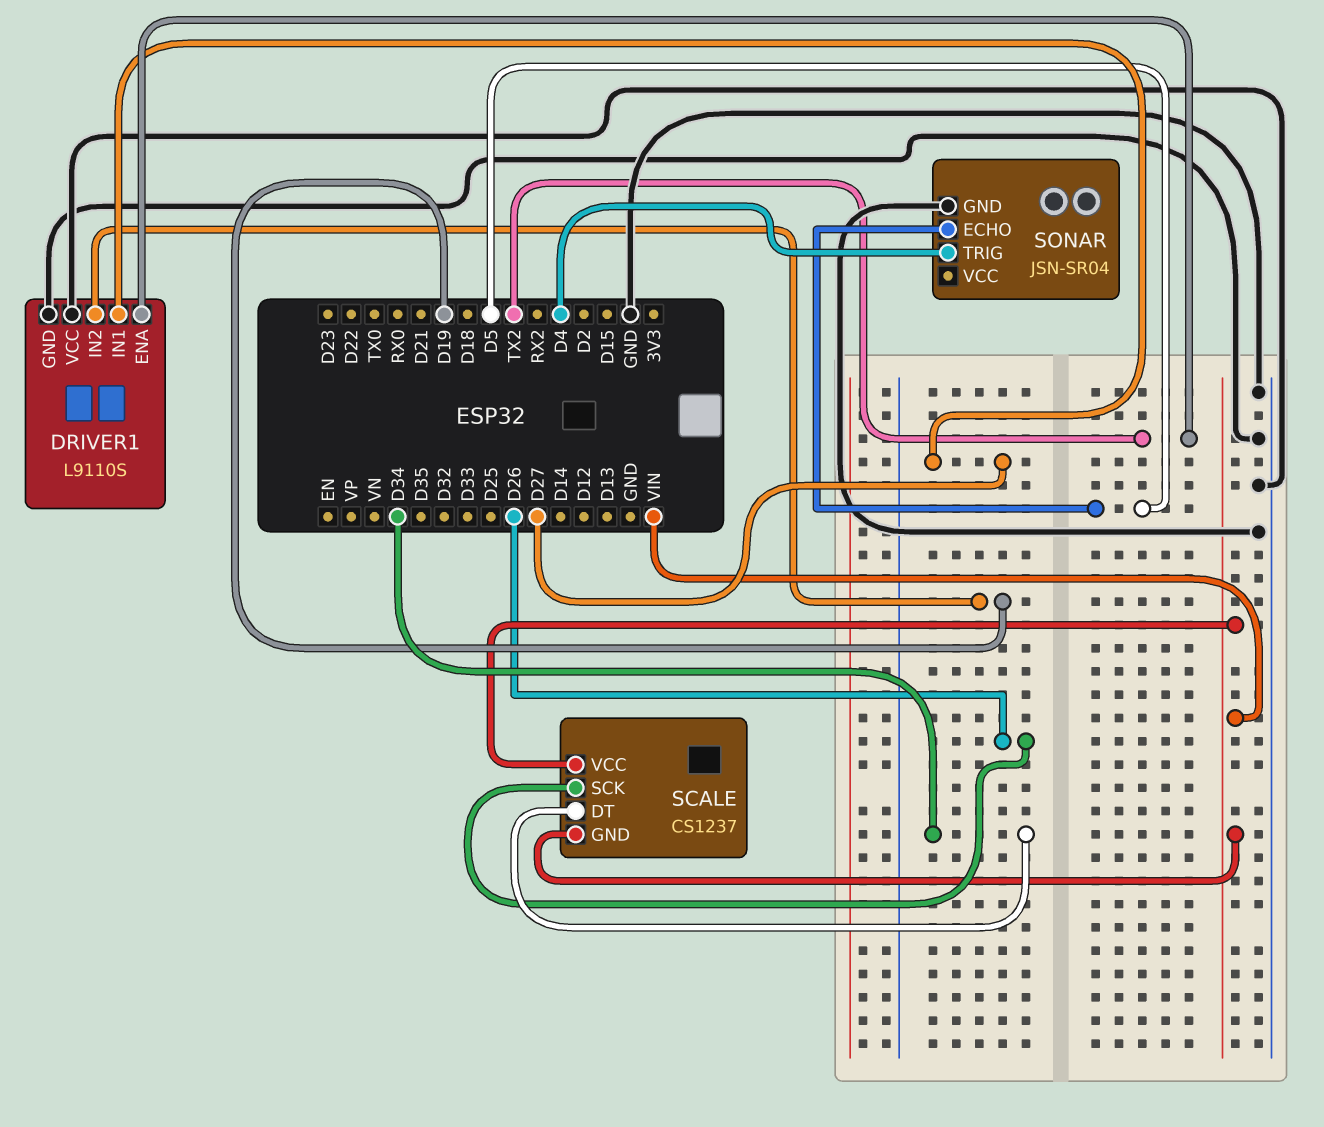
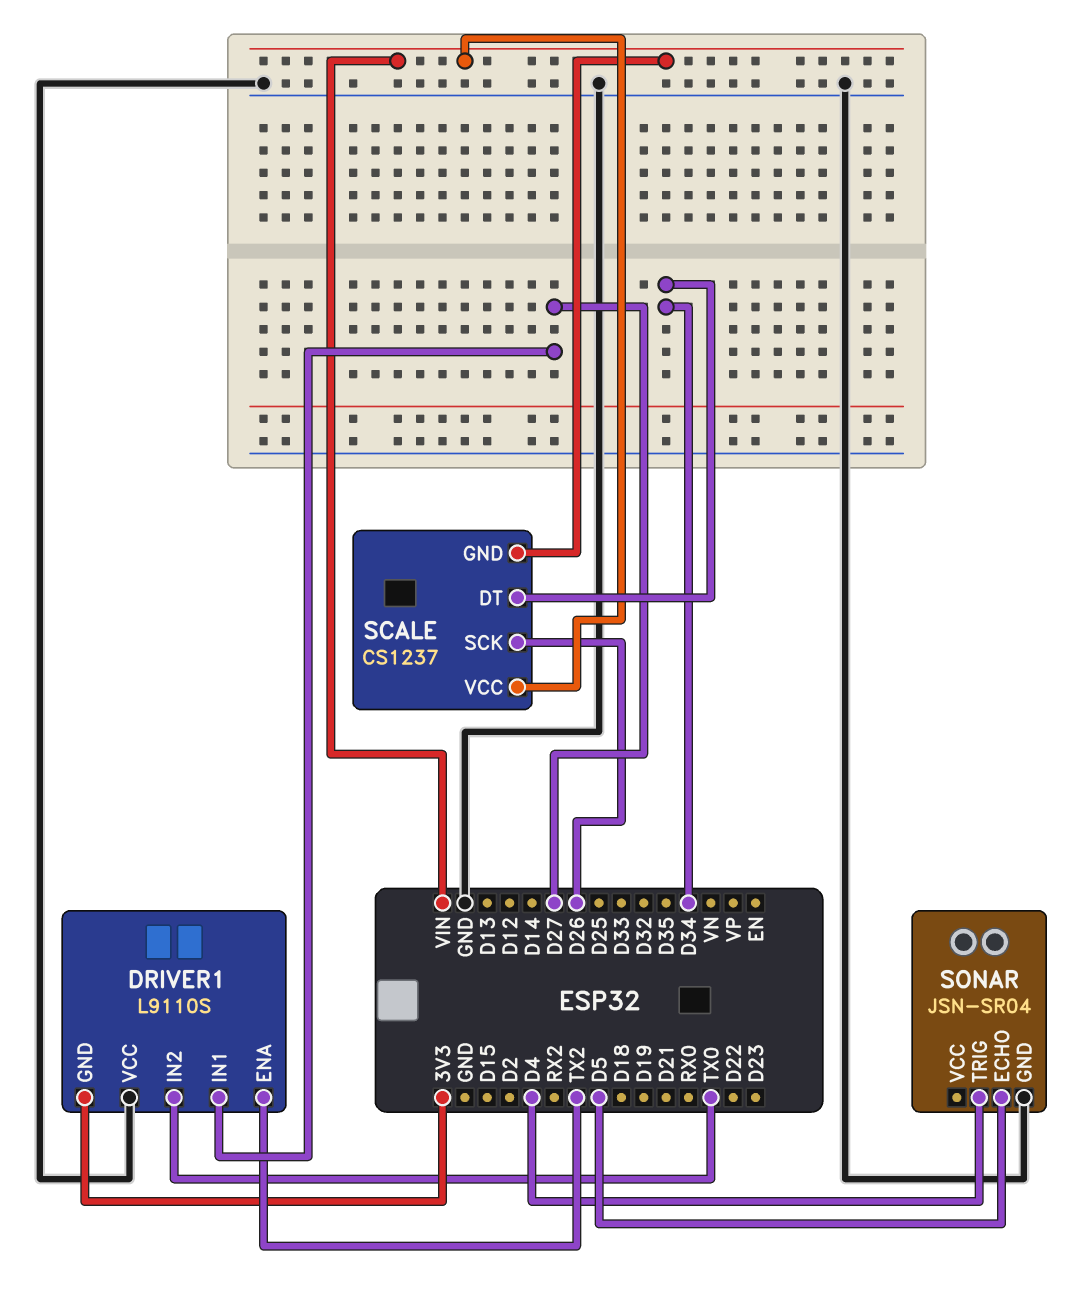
DRIVER1 pin GND: GND -> 3V3
DRIVER1 pin IN2: D19 -> TX0

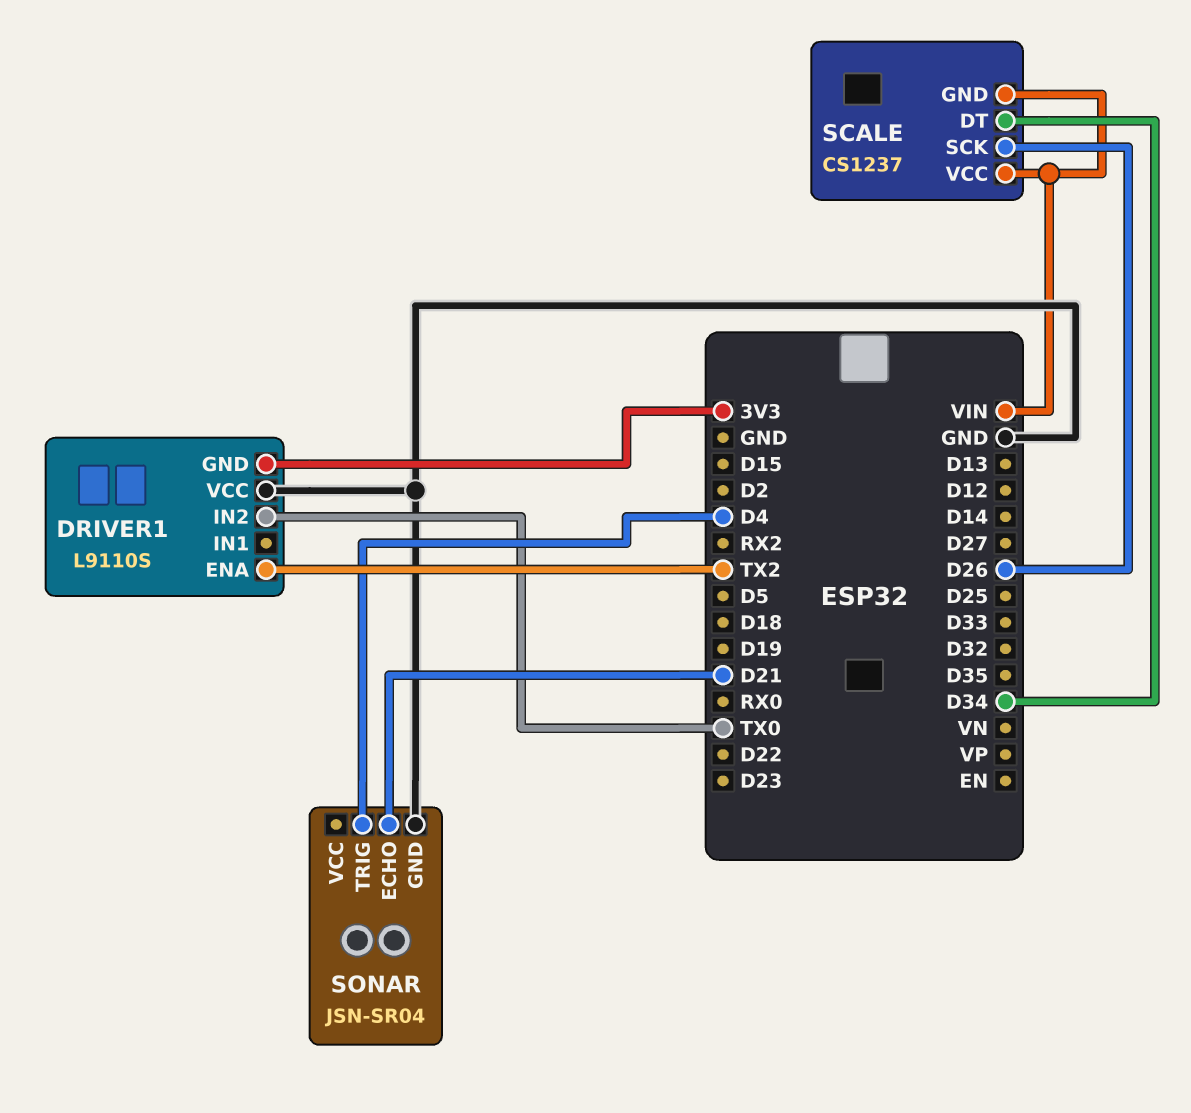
DRIVER1 pin IN1: D27 -> none
SONAR pin ECHO: D5 -> D21

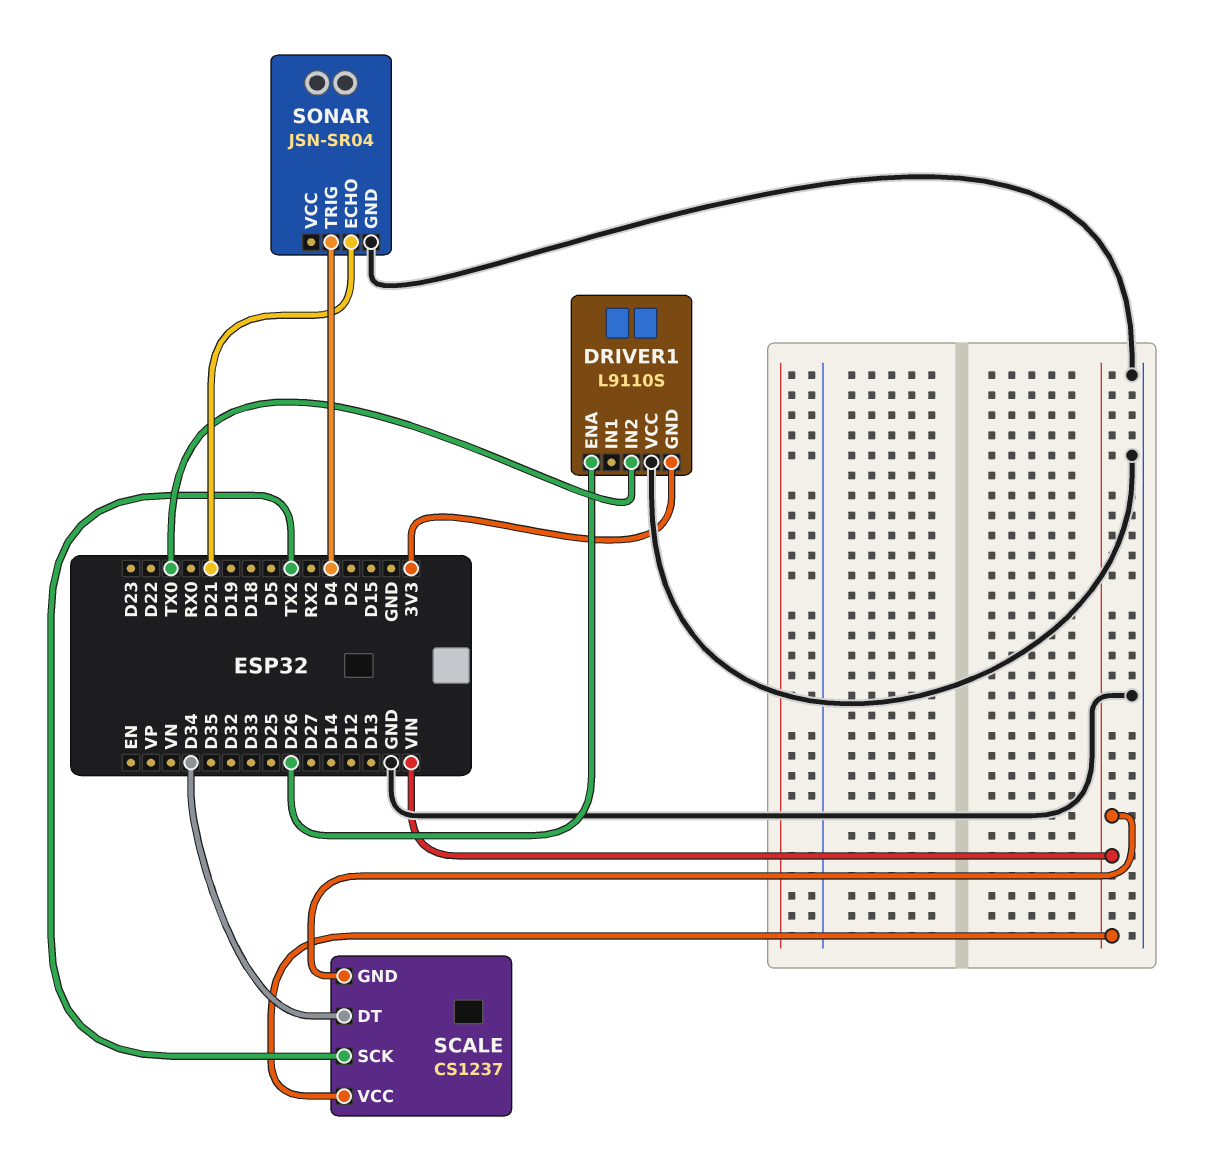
DRIVER1 pin ENA: TX2 -> D26
SCALE pin SCK: D26 -> TX2

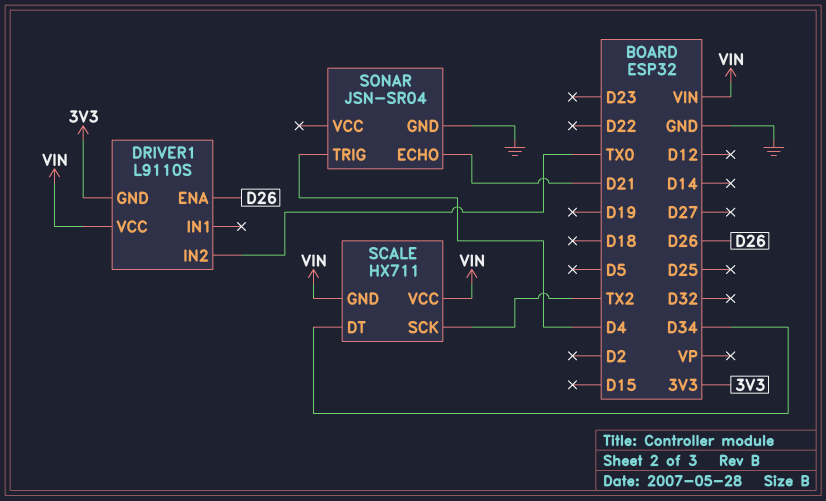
DRIVER1 pin VCC: GND -> VIN
SCALE: CS1237 -> HX711

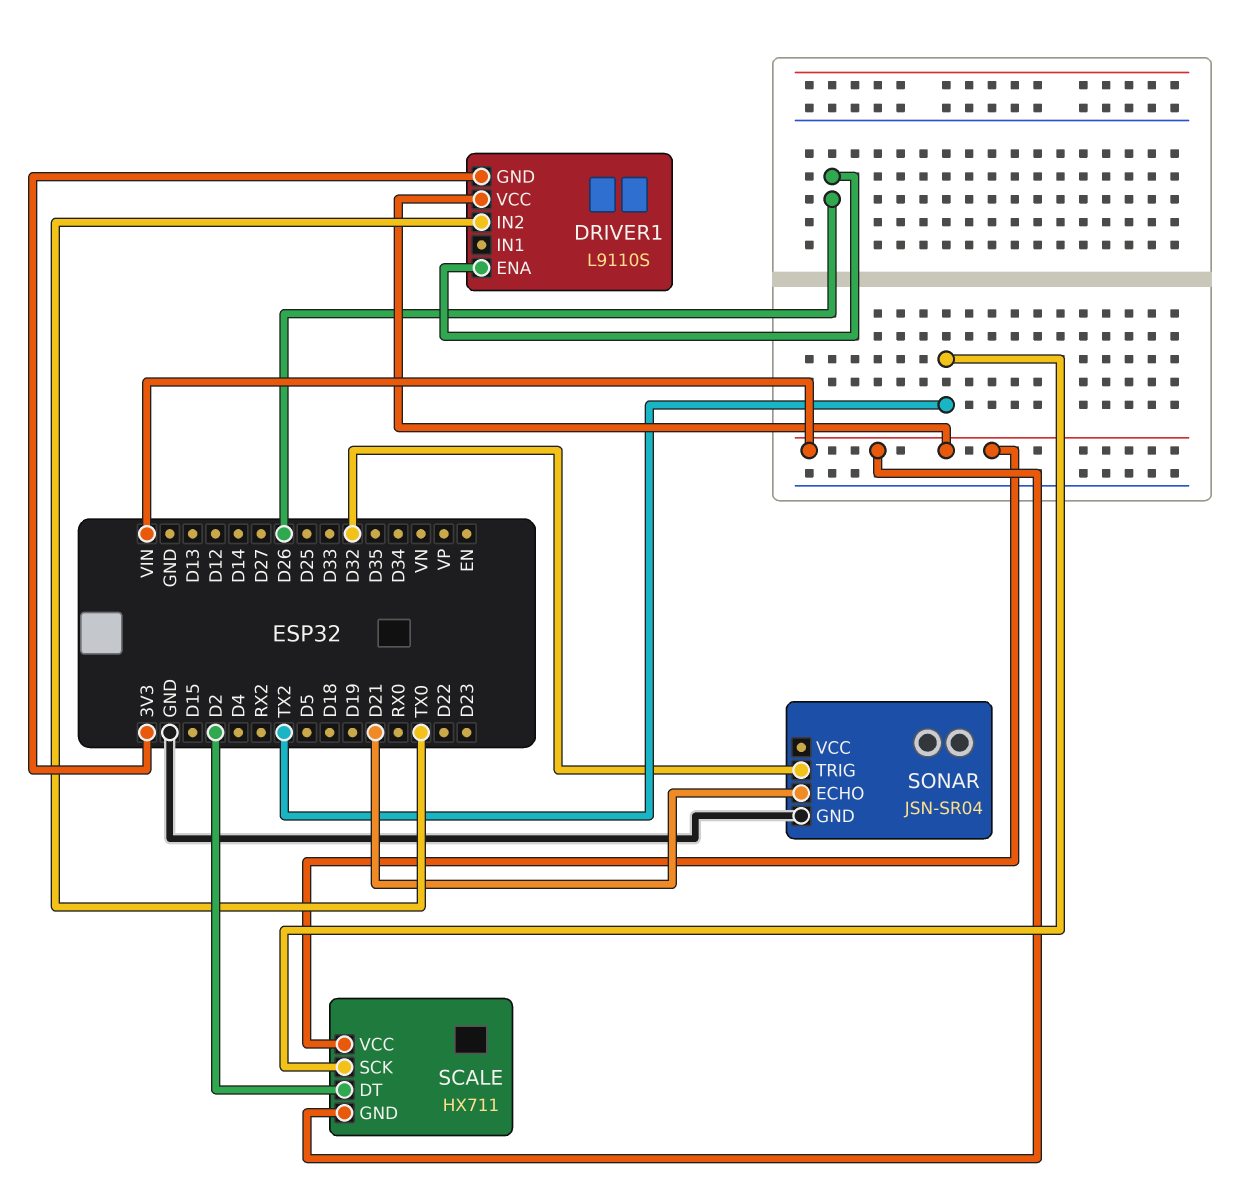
SCALE pin DT: D34 -> D2
SONAR pin TRIG: D4 -> D32

